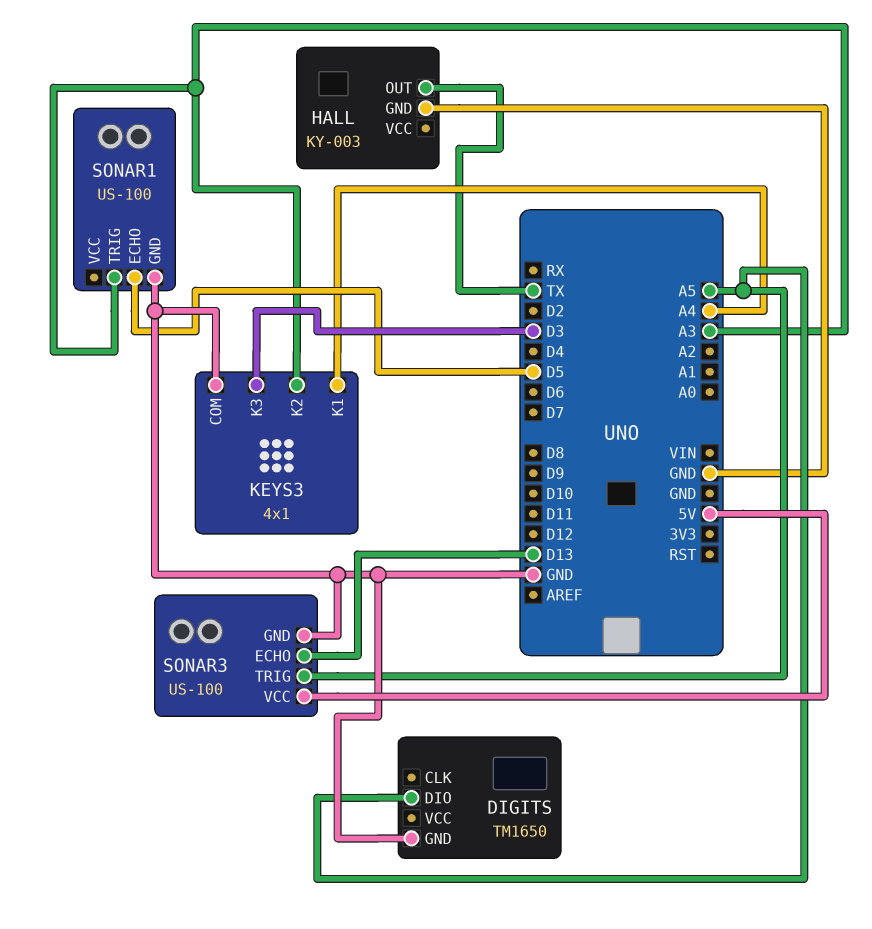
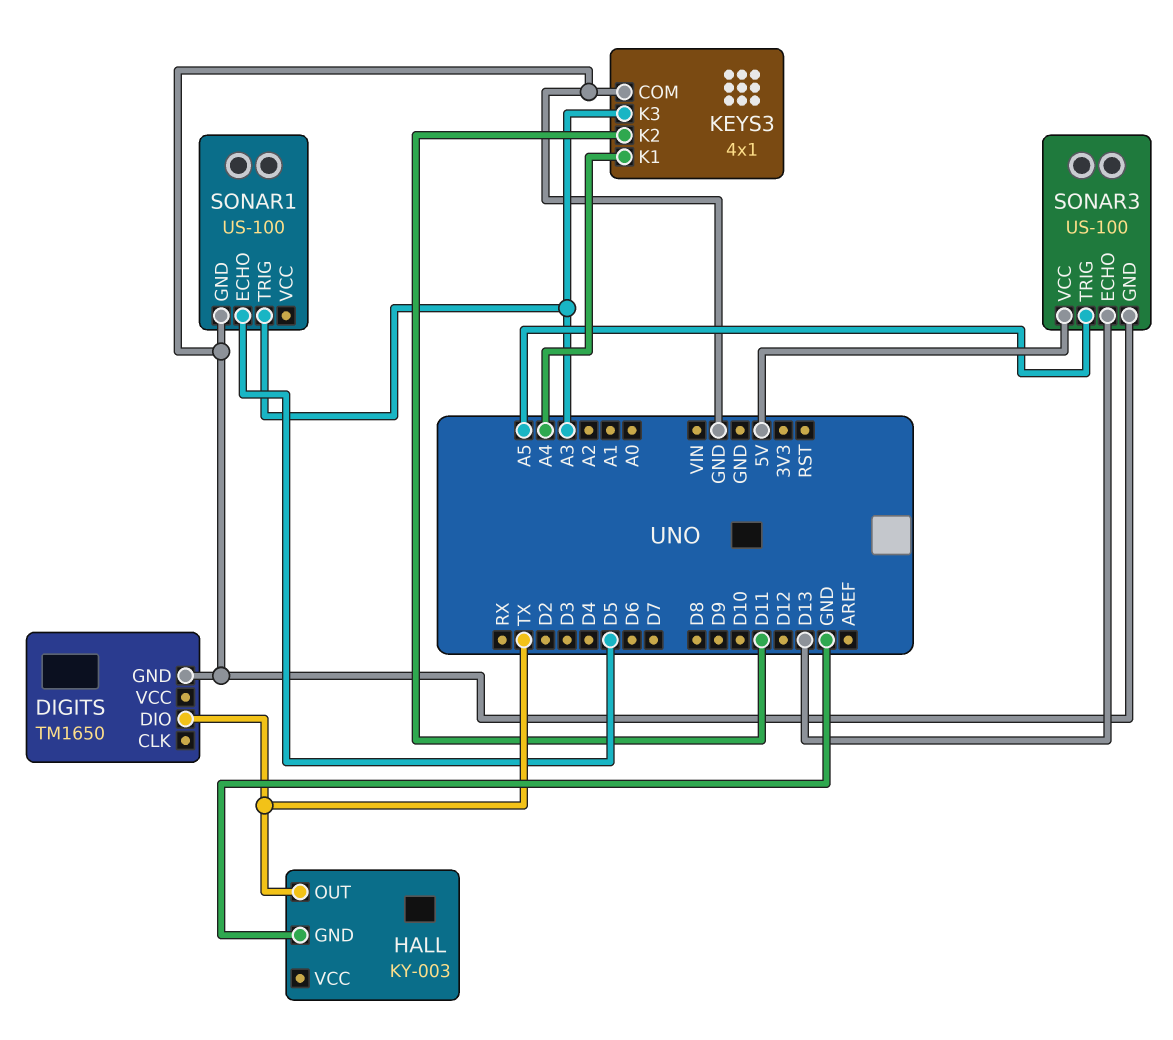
DIGITS pin DIO: A5 -> TX
KEYS3 pin K2: A3 -> D11
KEYS3 pin K3: D3 -> A3

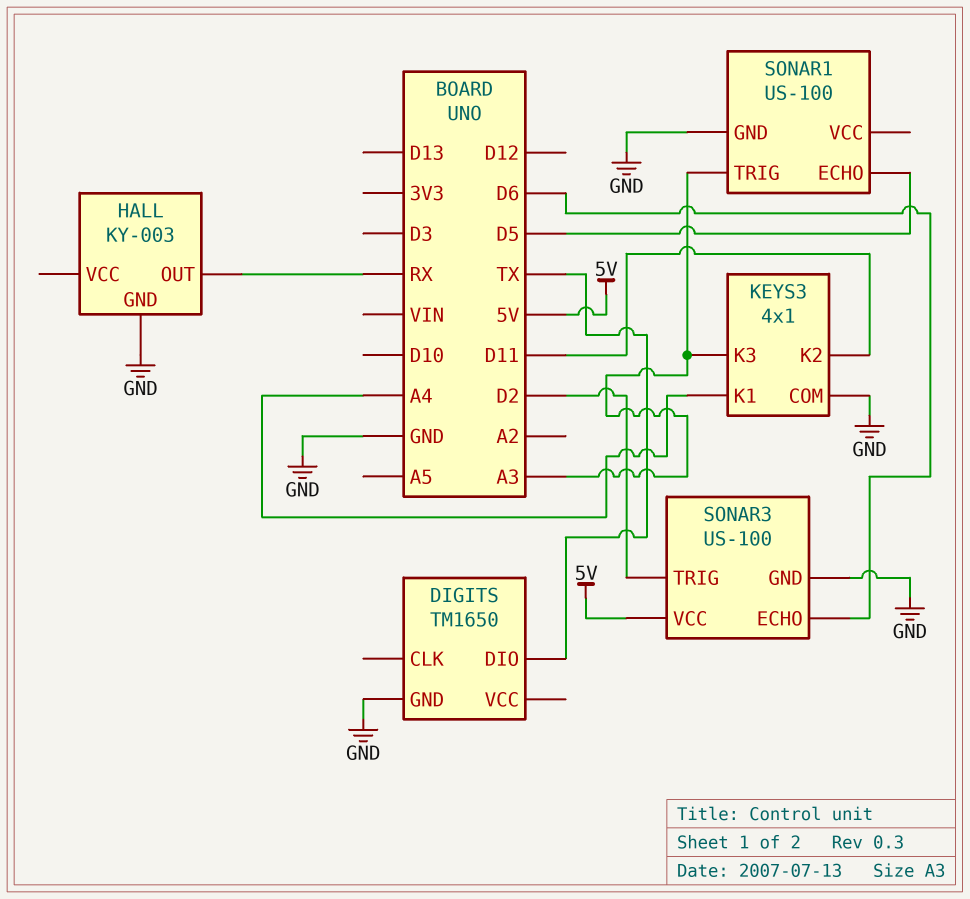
HALL pin OUT: TX -> RX
SONAR3 pin ECHO: D13 -> D6
SONAR3 pin TRIG: A5 -> D2

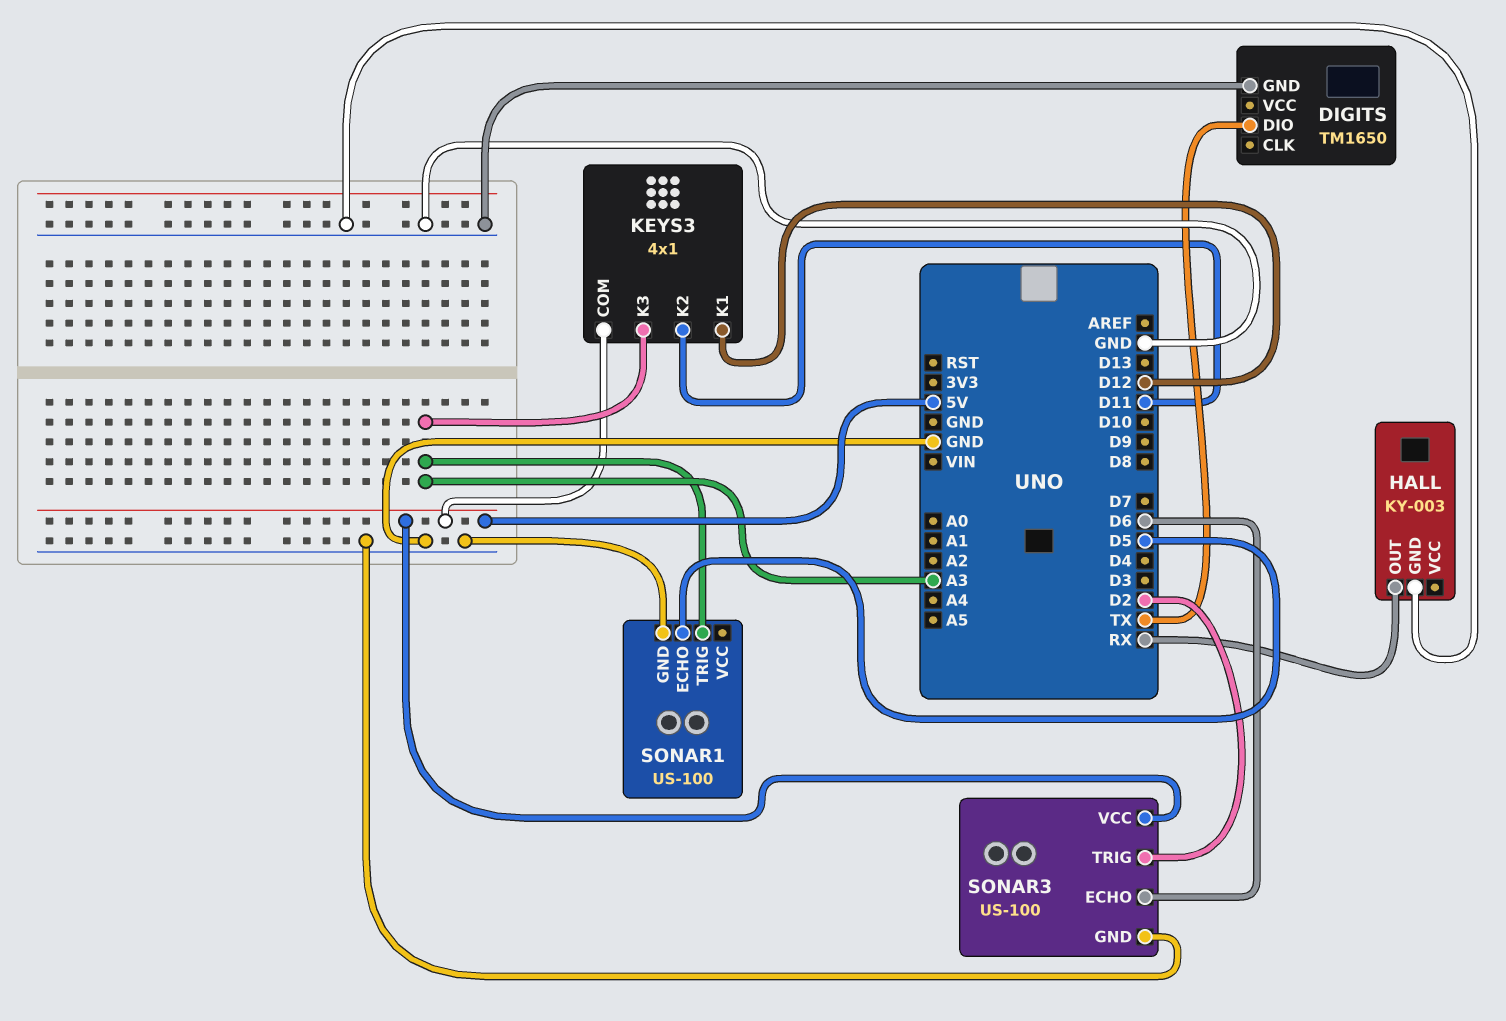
KEYS3 pin COM: GND -> 5V
KEYS3 pin K1: A4 -> D12

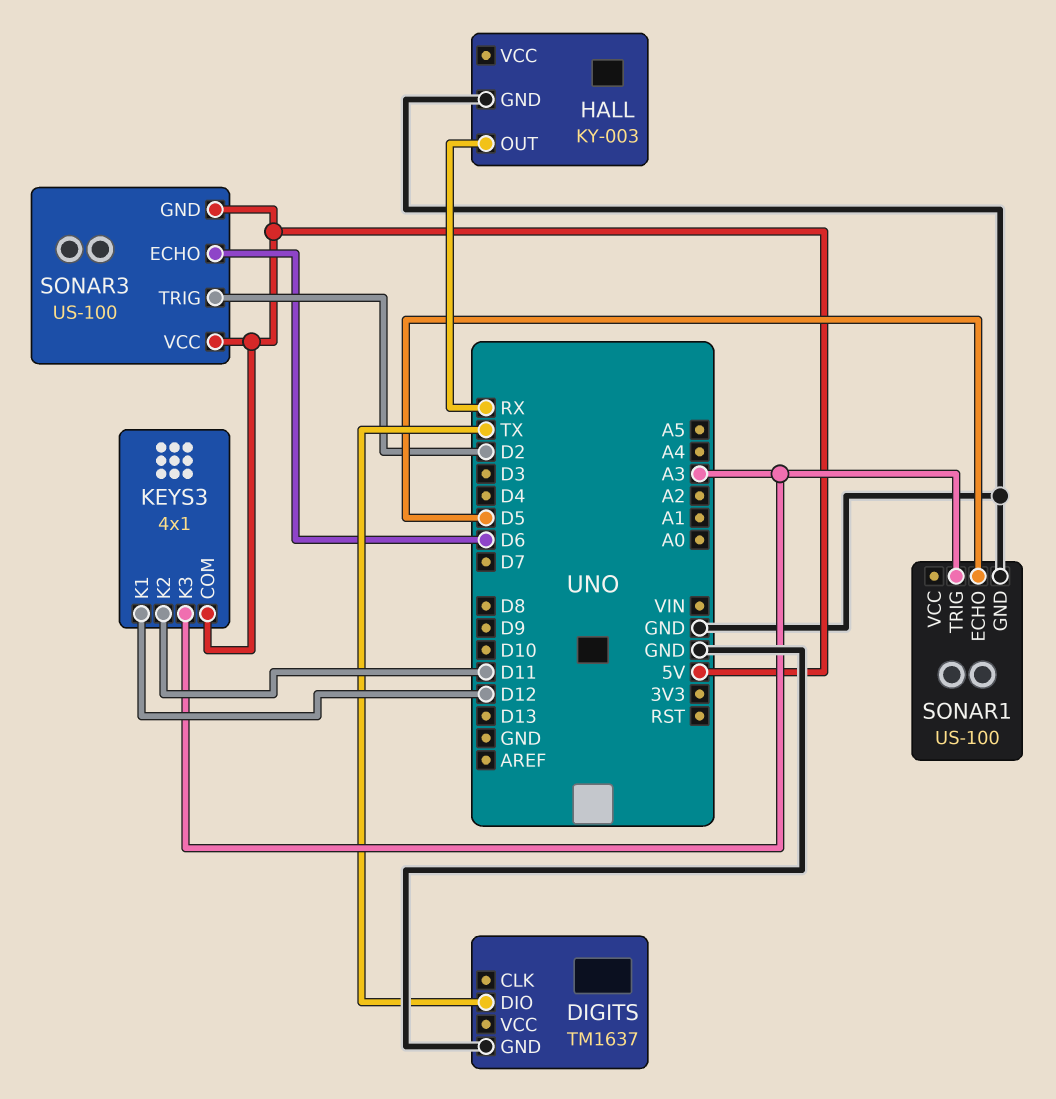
DIGITS: TM1650 -> TM1637
SONAR3 pin GND: GND -> 5V

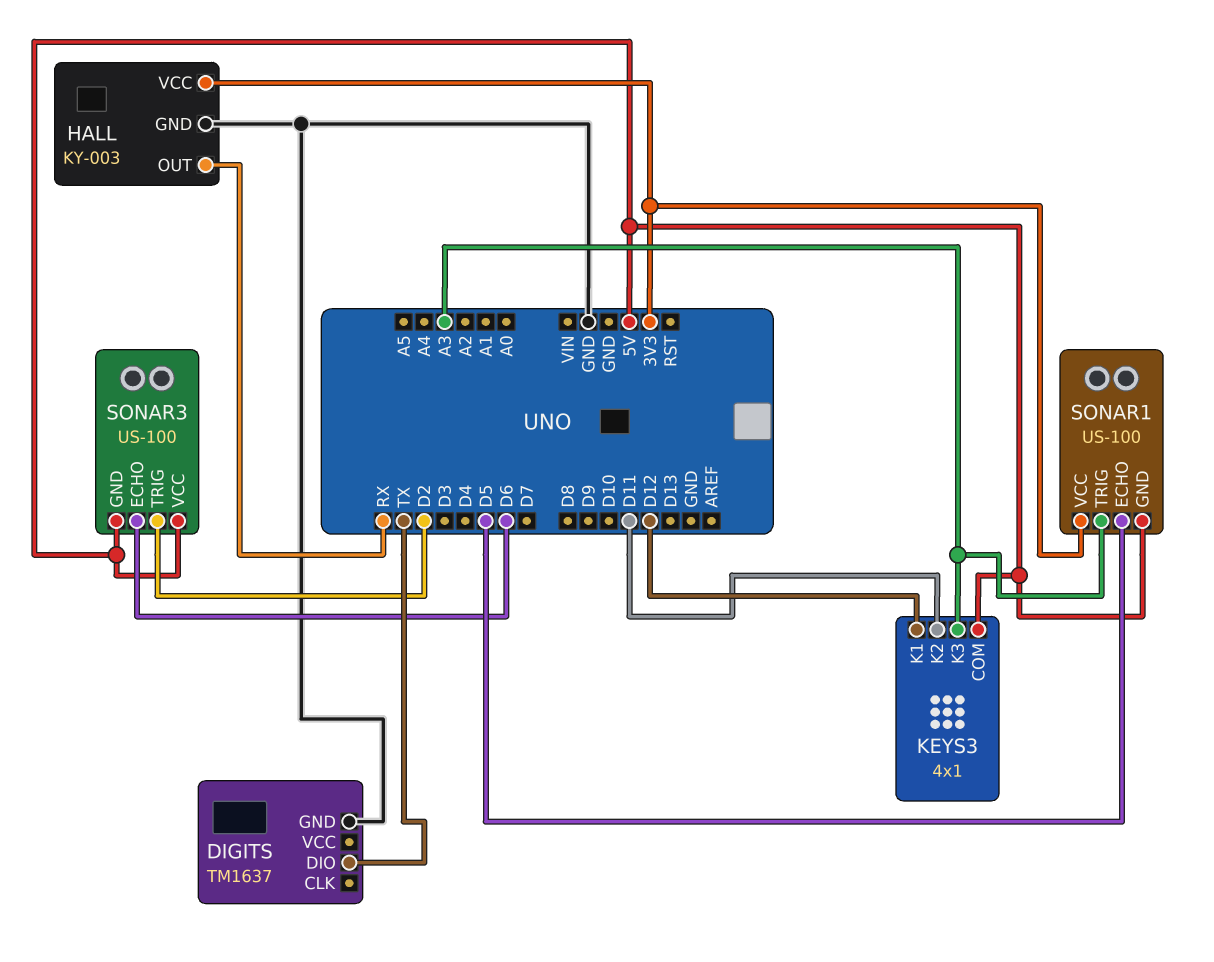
HALL pin VCC: none -> 3V3
SONAR1 pin GND: GND -> 5V
SONAR1 pin VCC: none -> 3V3

